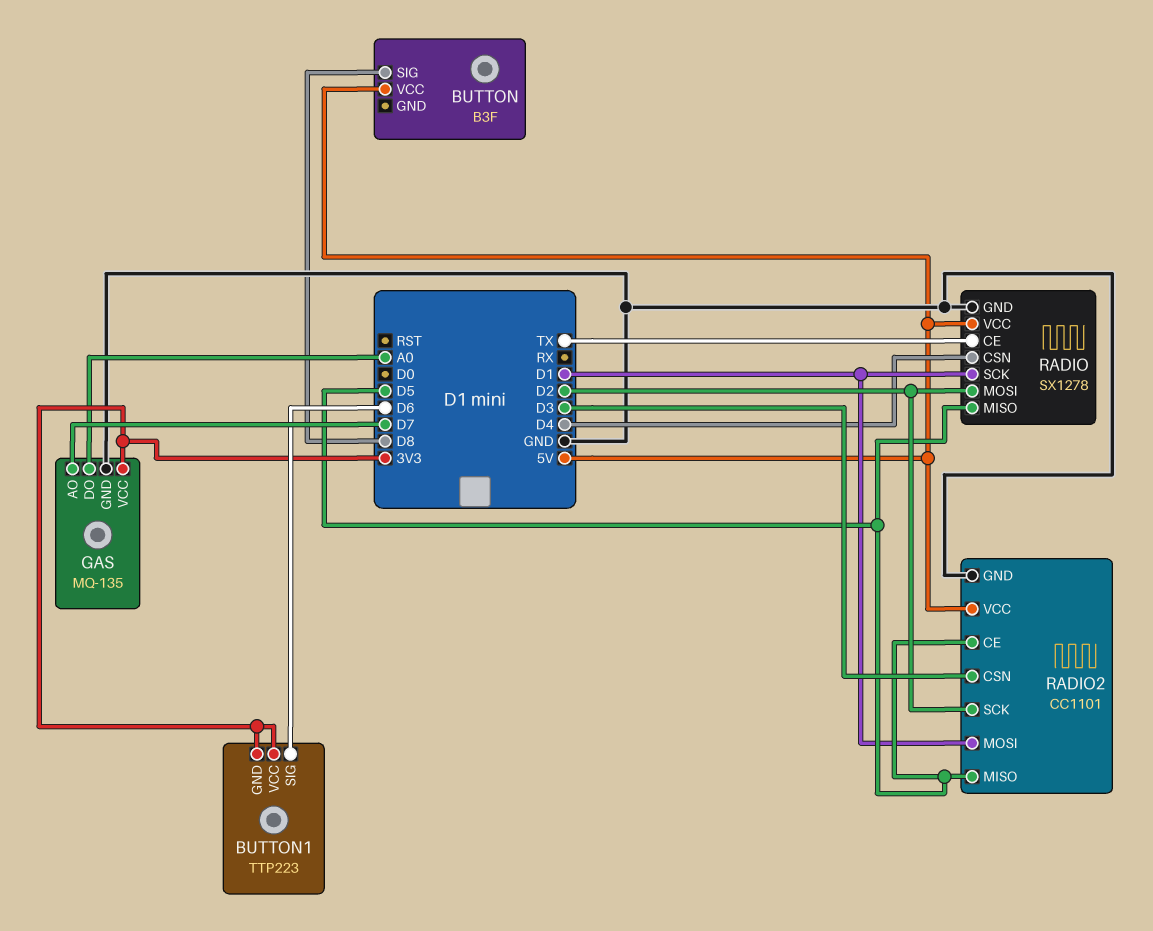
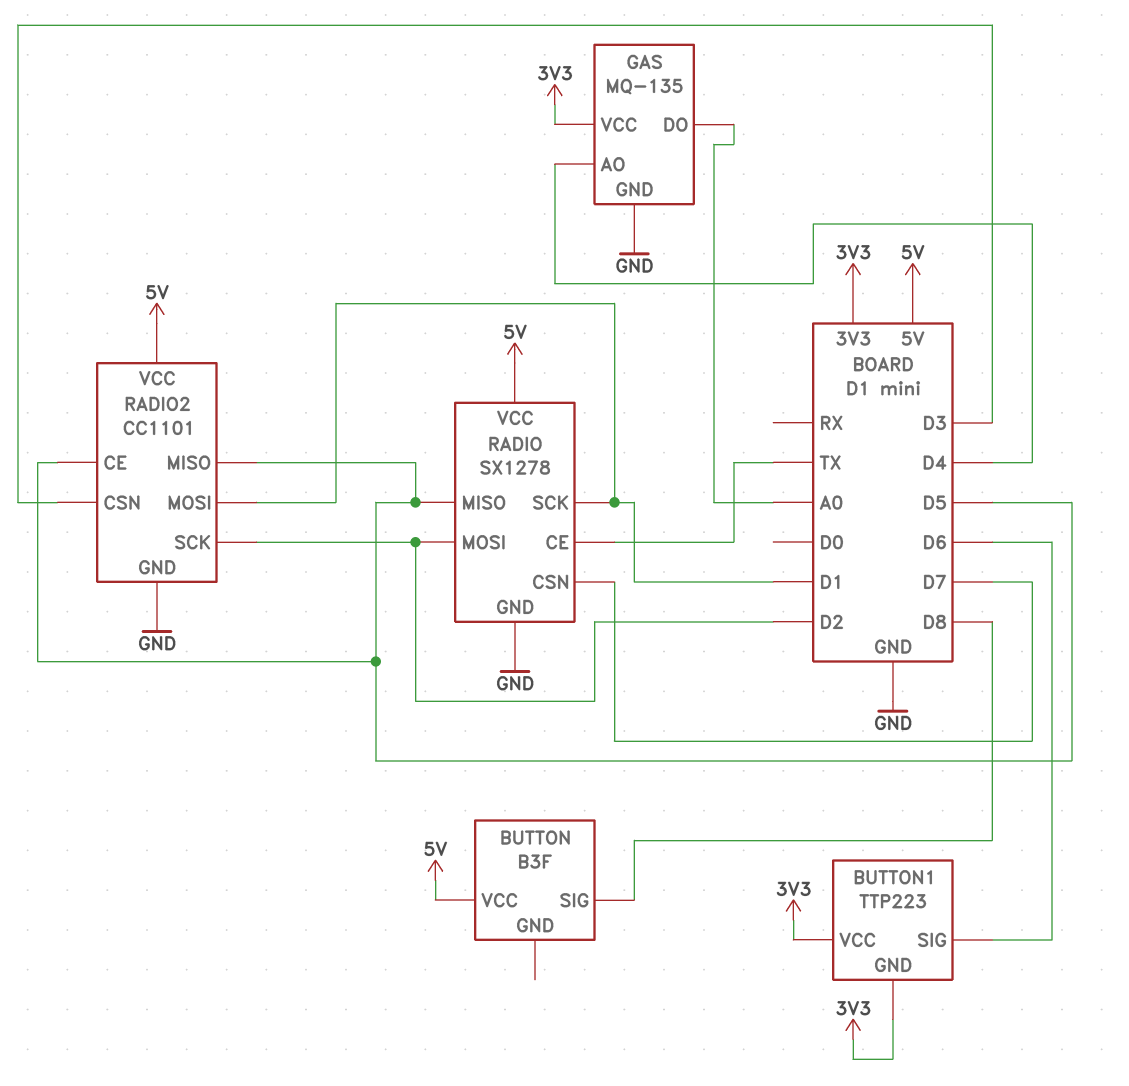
GAS pin AO: D7 -> D4
RADIO pin CSN: D4 -> D7

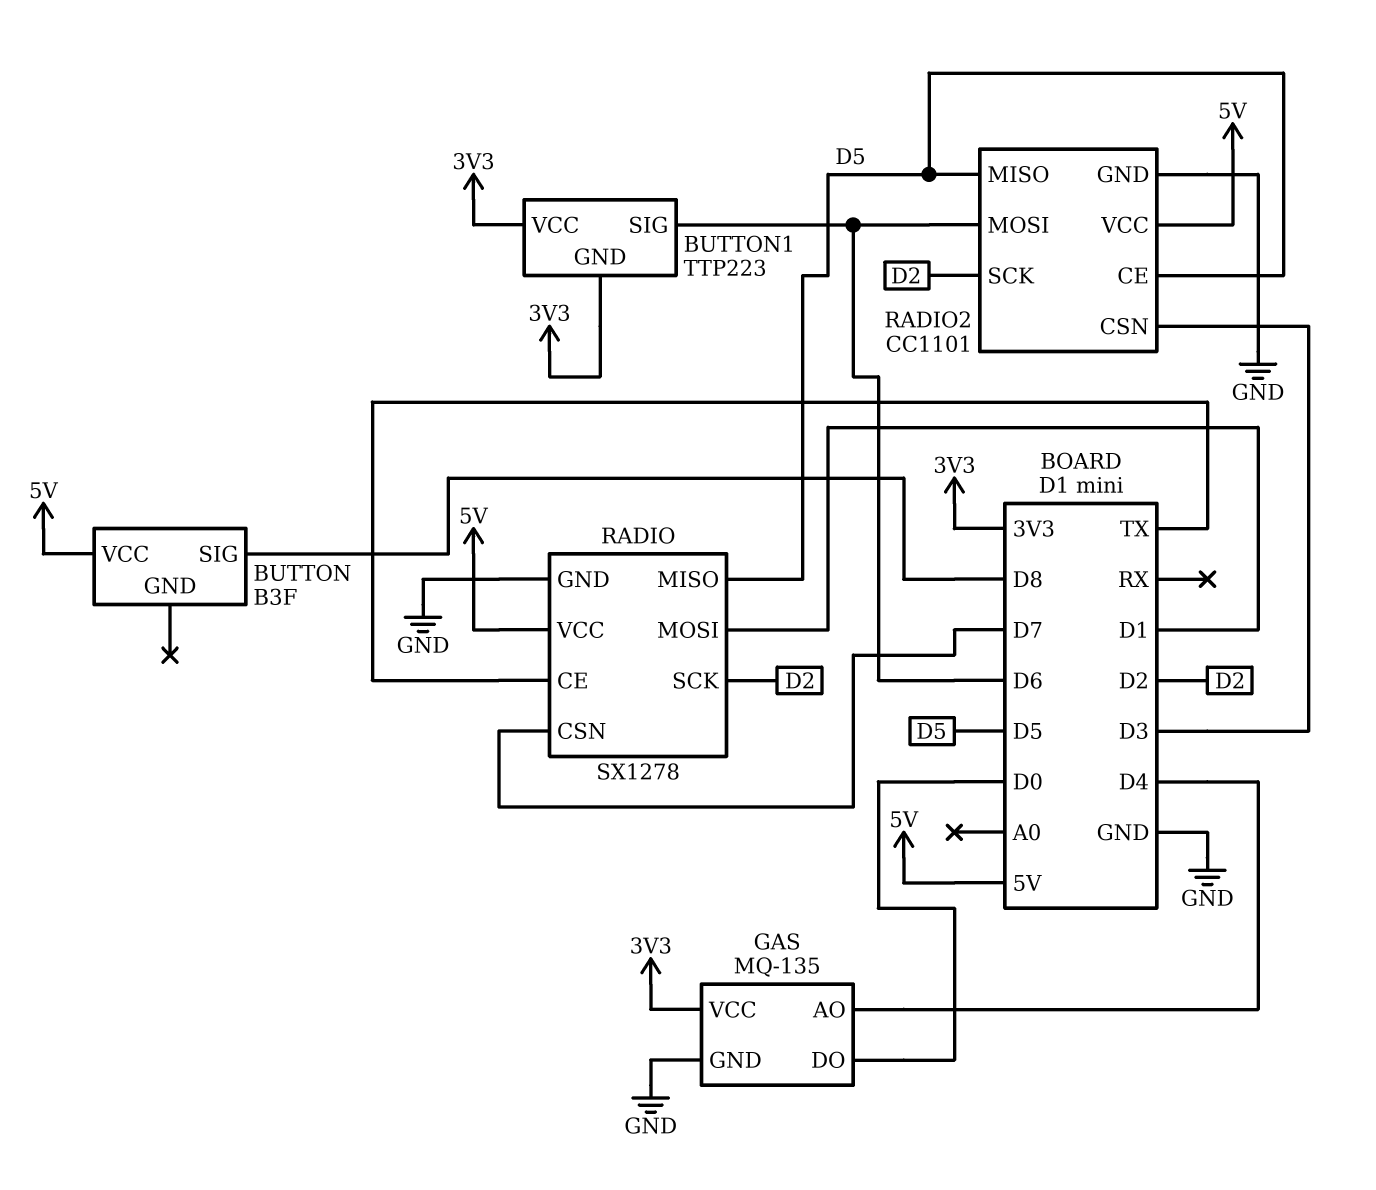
GAS pin DO: A0 -> D0
RADIO pin MOSI: D2 -> D1
RADIO pin SCK: D1 -> D2
RADIO2 pin MOSI: D1 -> D6

